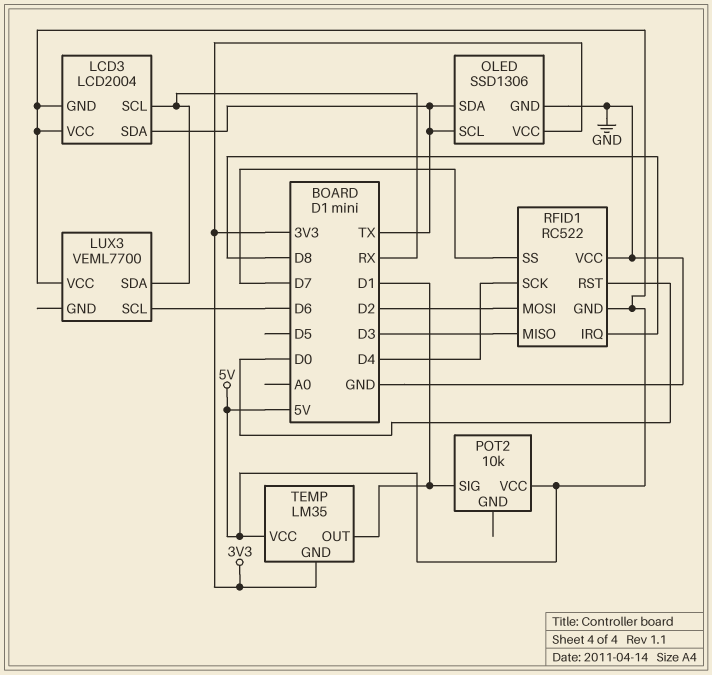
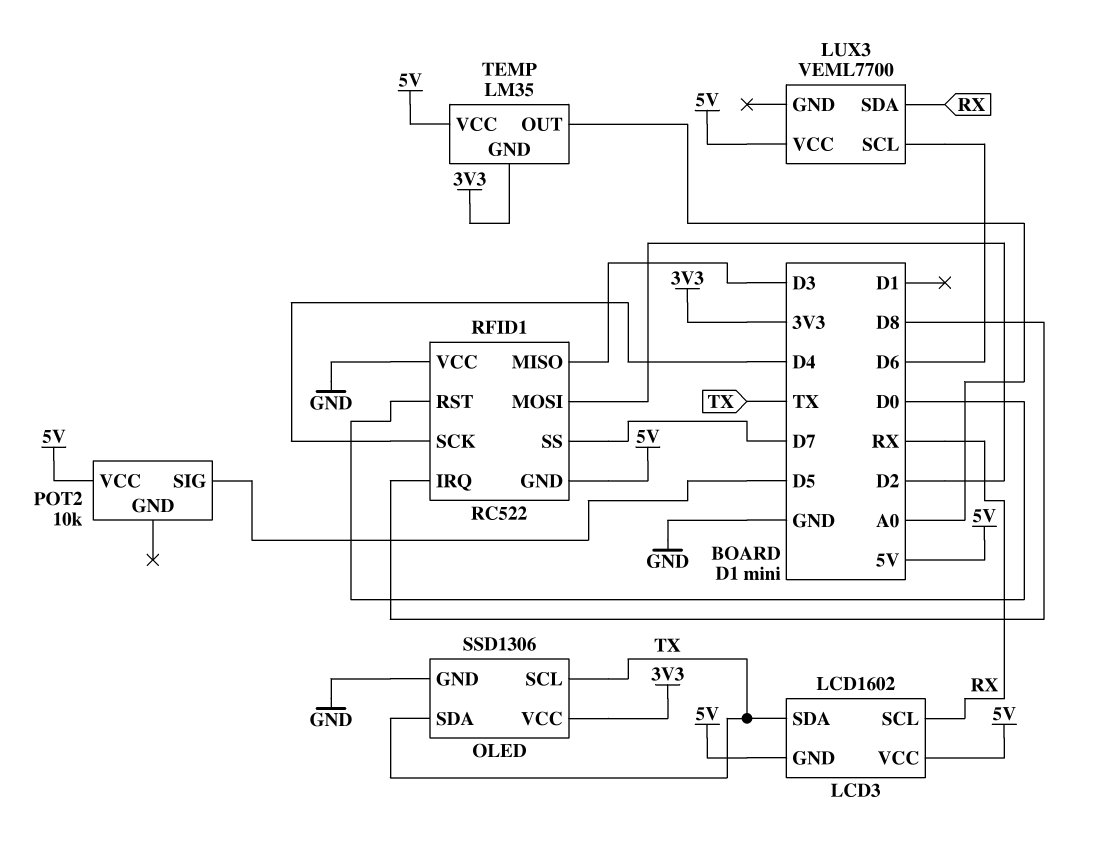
LCD3: LCD2004 -> LCD1602
POT2 pin SIG: D1 -> D5
TEMP pin OUT: D1 -> A0

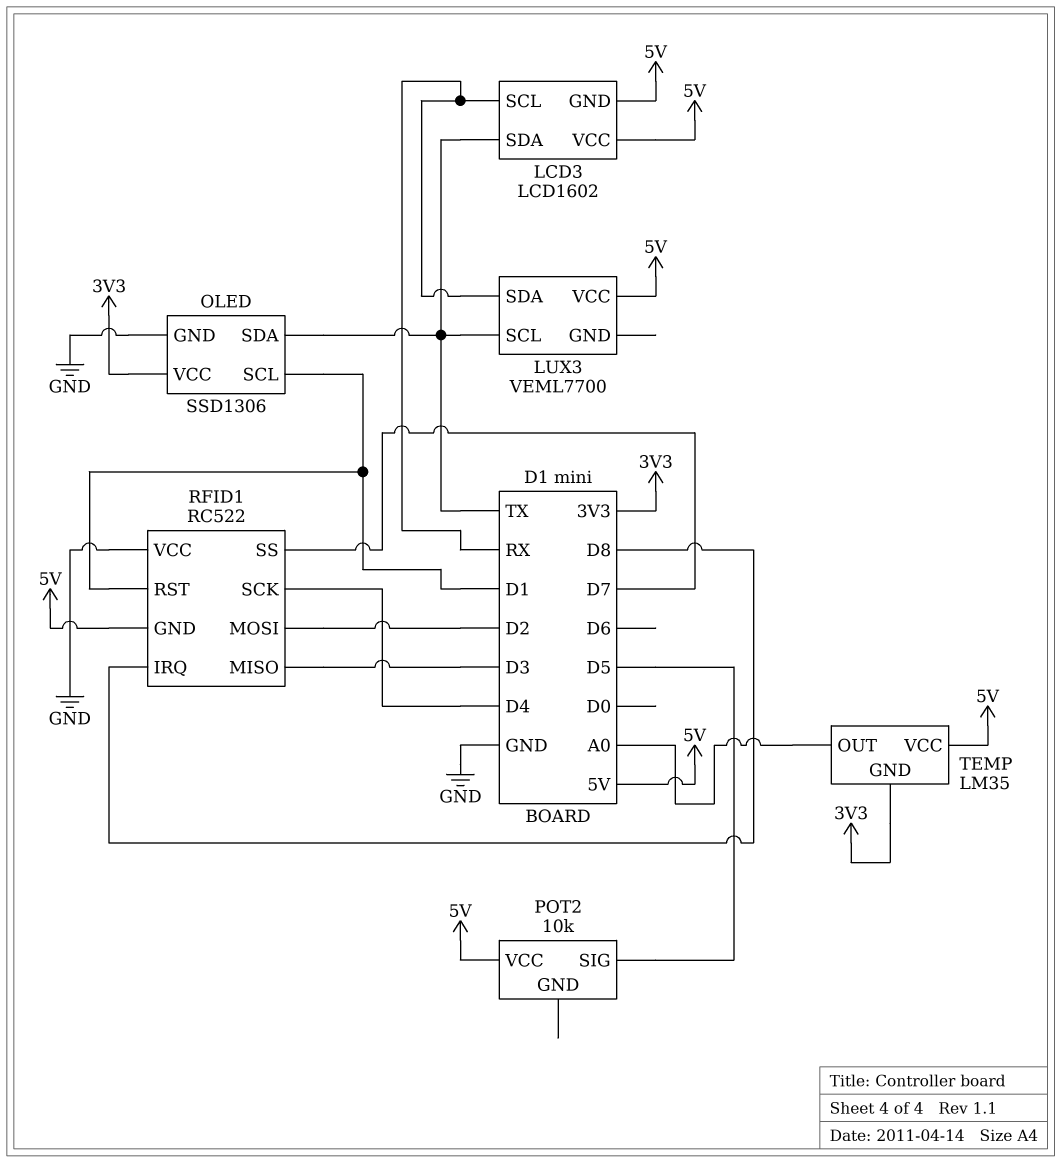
LUX3 pin SCL: D6 -> TX
OLED pin SCL: TX -> D1
RFID1 pin RST: D0 -> D1

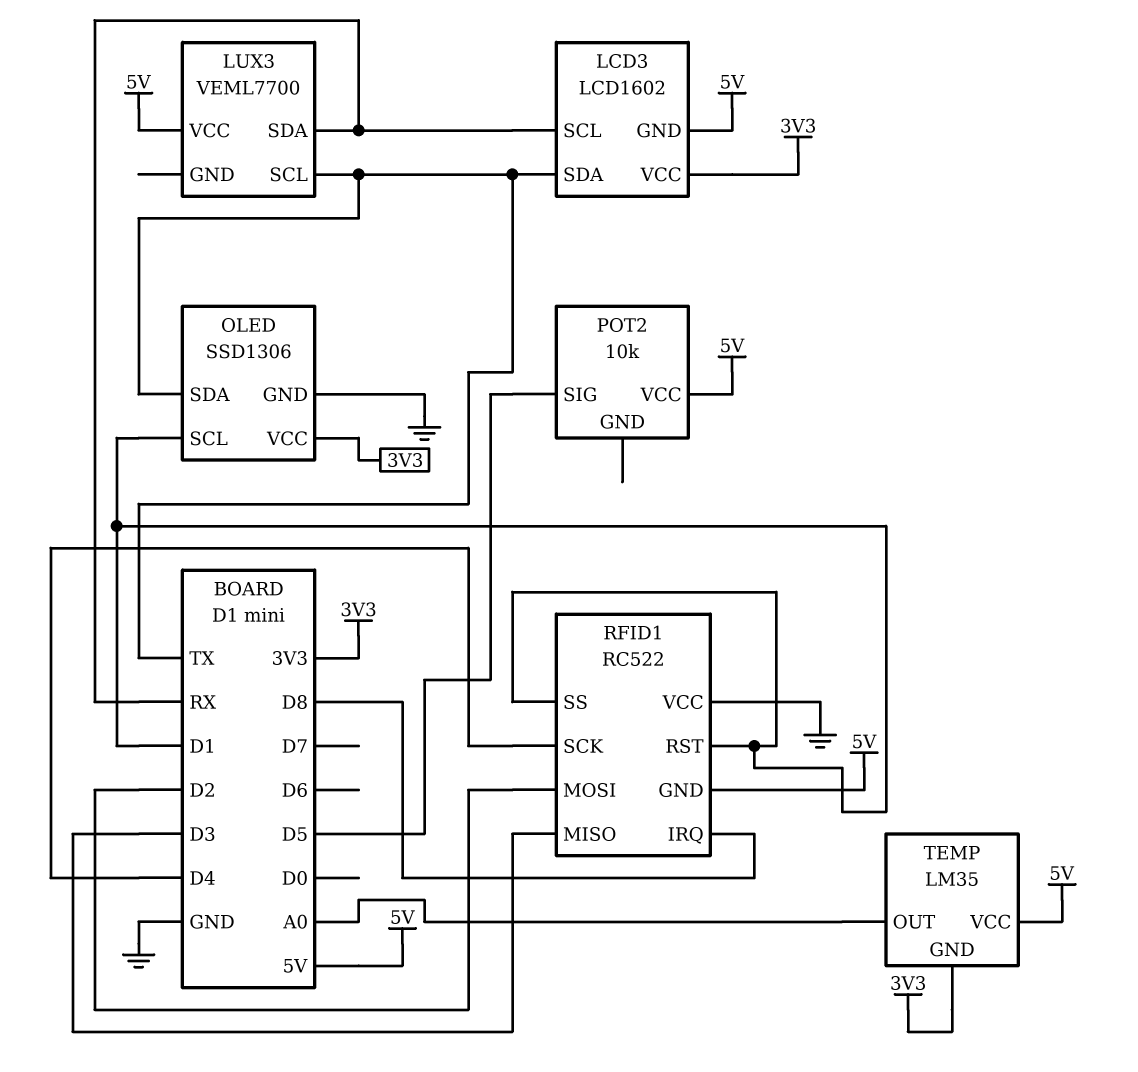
LCD3 pin VCC: 5V -> 3V3
RFID1 pin SS: D7 -> D1

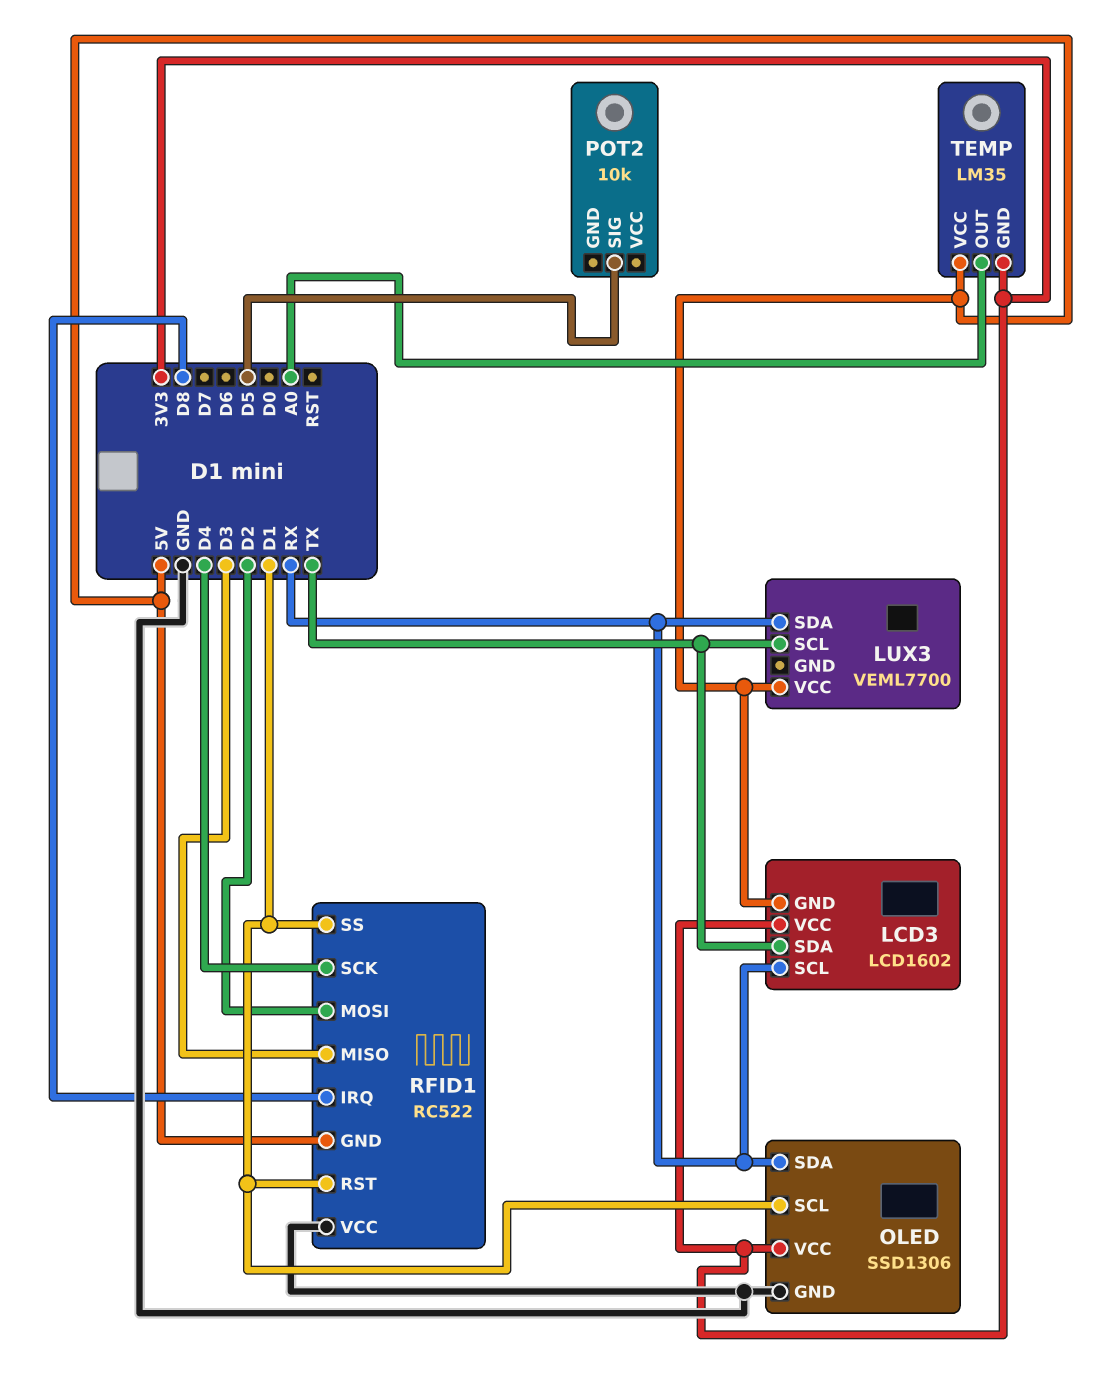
OLED pin SDA: TX -> RX
POT2 pin VCC: 5V -> none

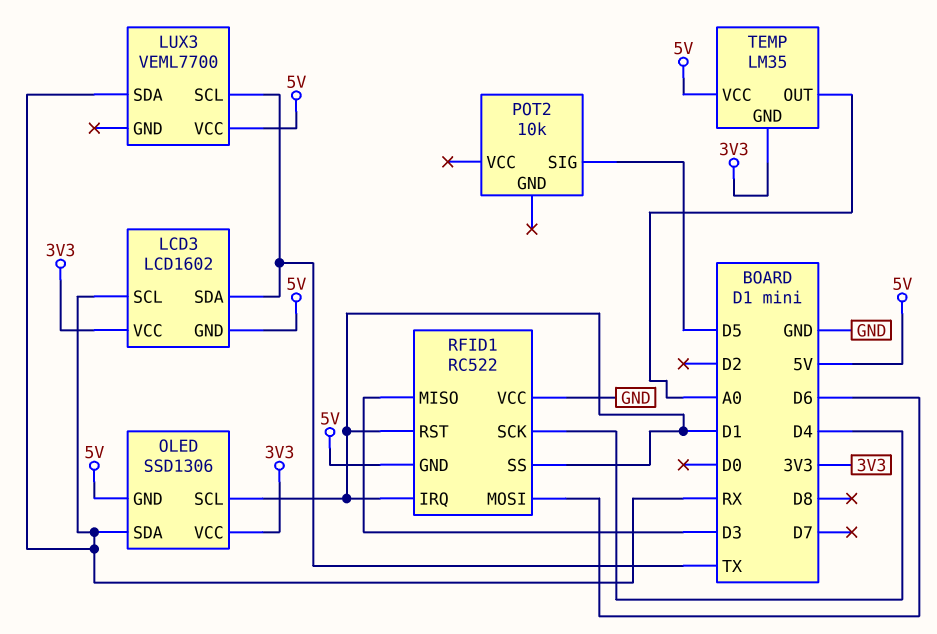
OLED pin GND: GND -> 5V
RFID1 pin IRQ: D8 -> D1
RFID1 pin MOSI: D2 -> D6

